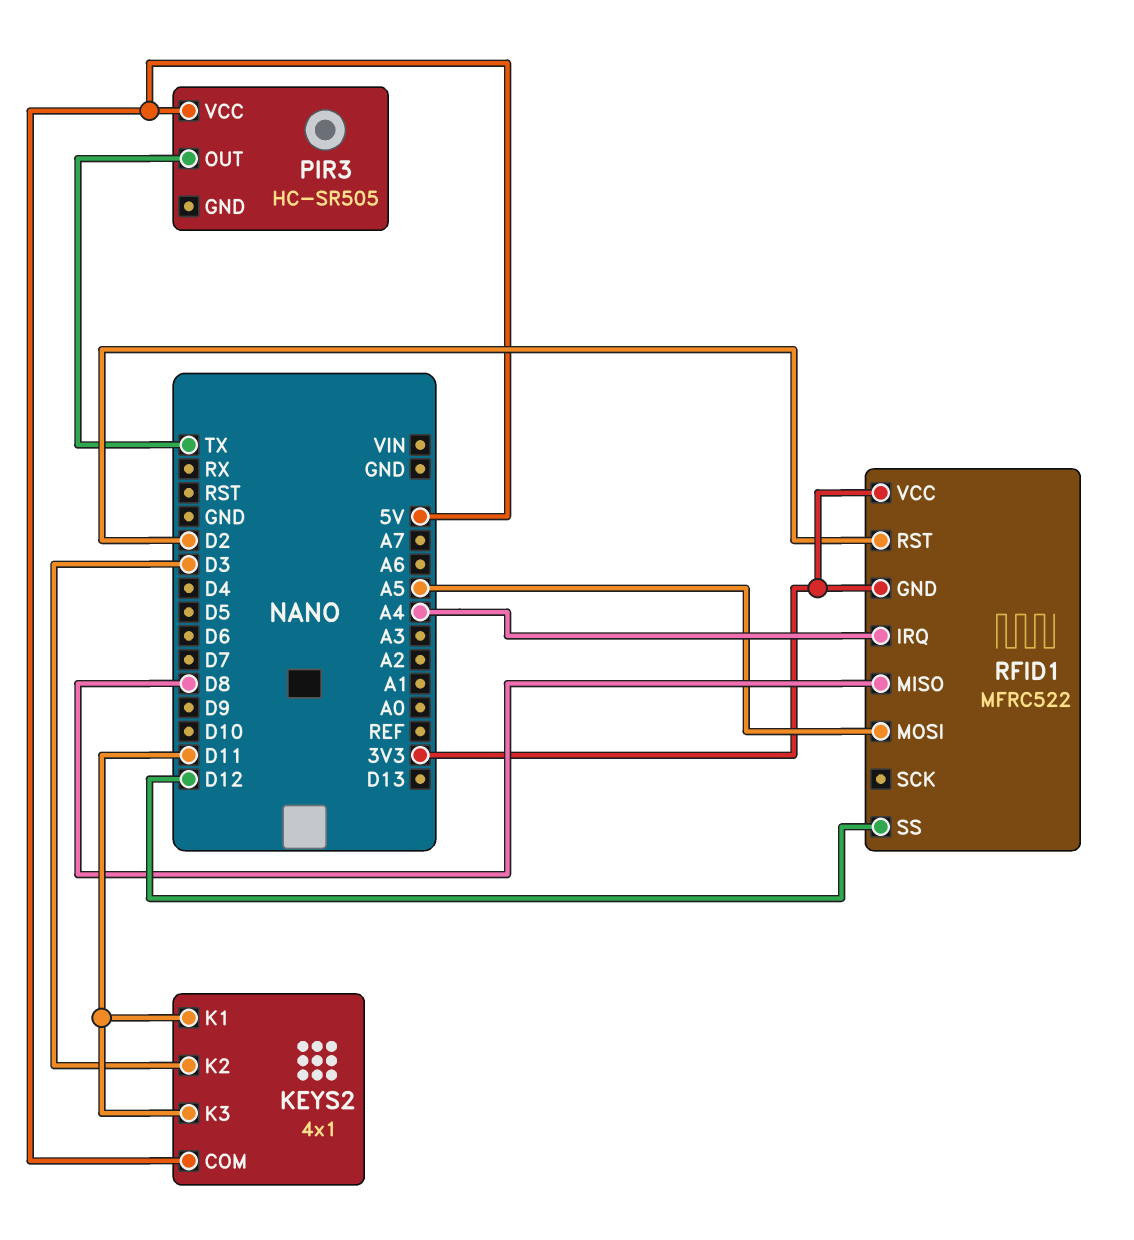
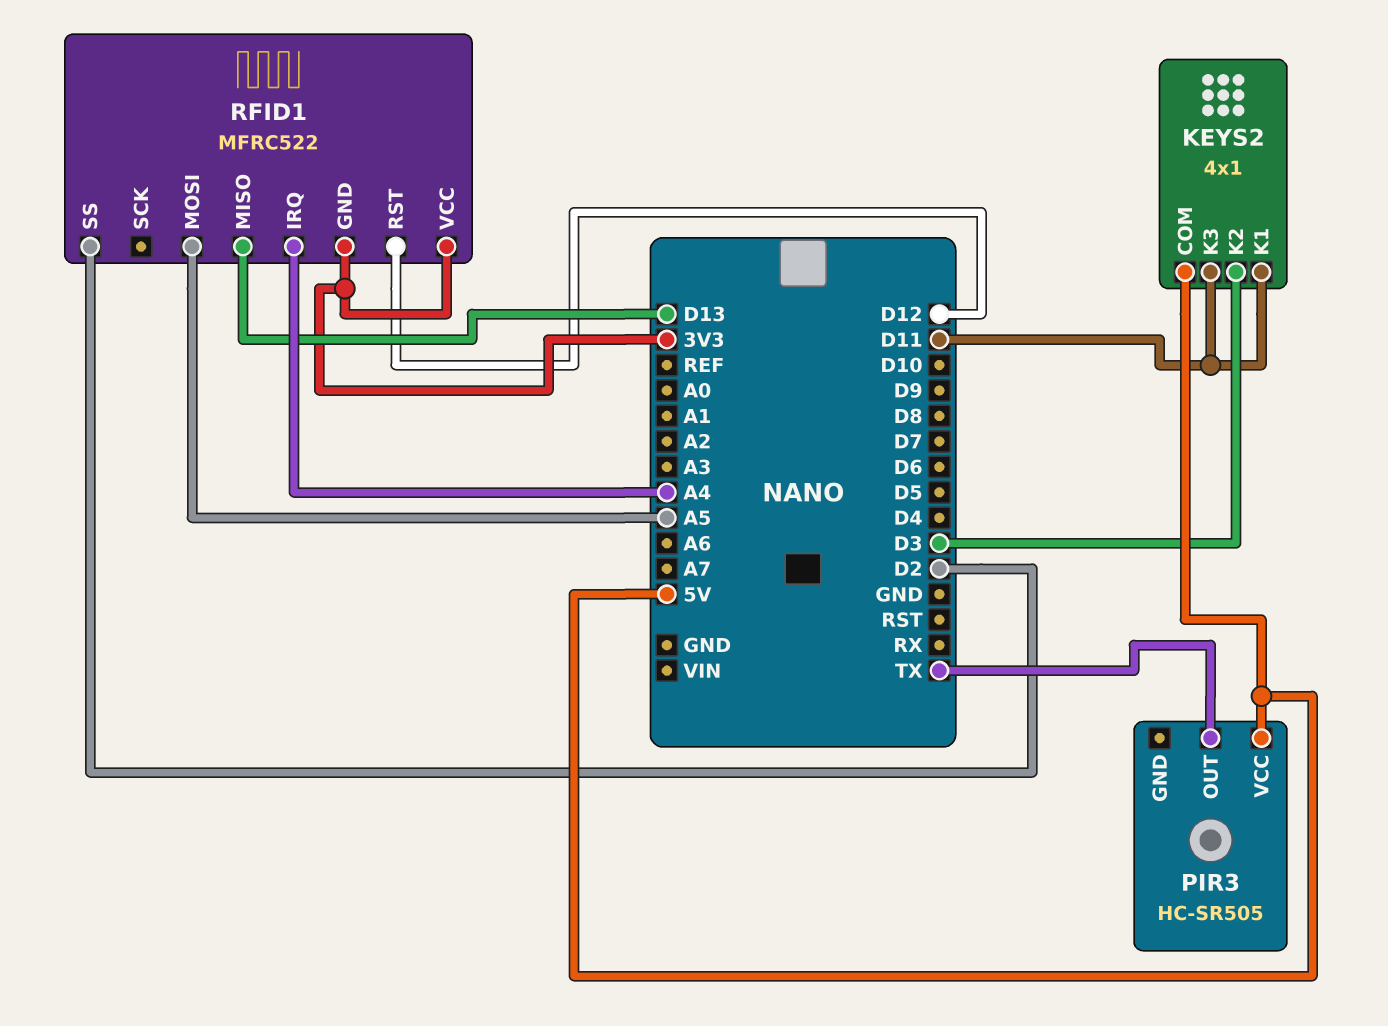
RFID1 pin MISO: D8 -> D13
RFID1 pin RST: D2 -> D12
RFID1 pin SS: D12 -> D2

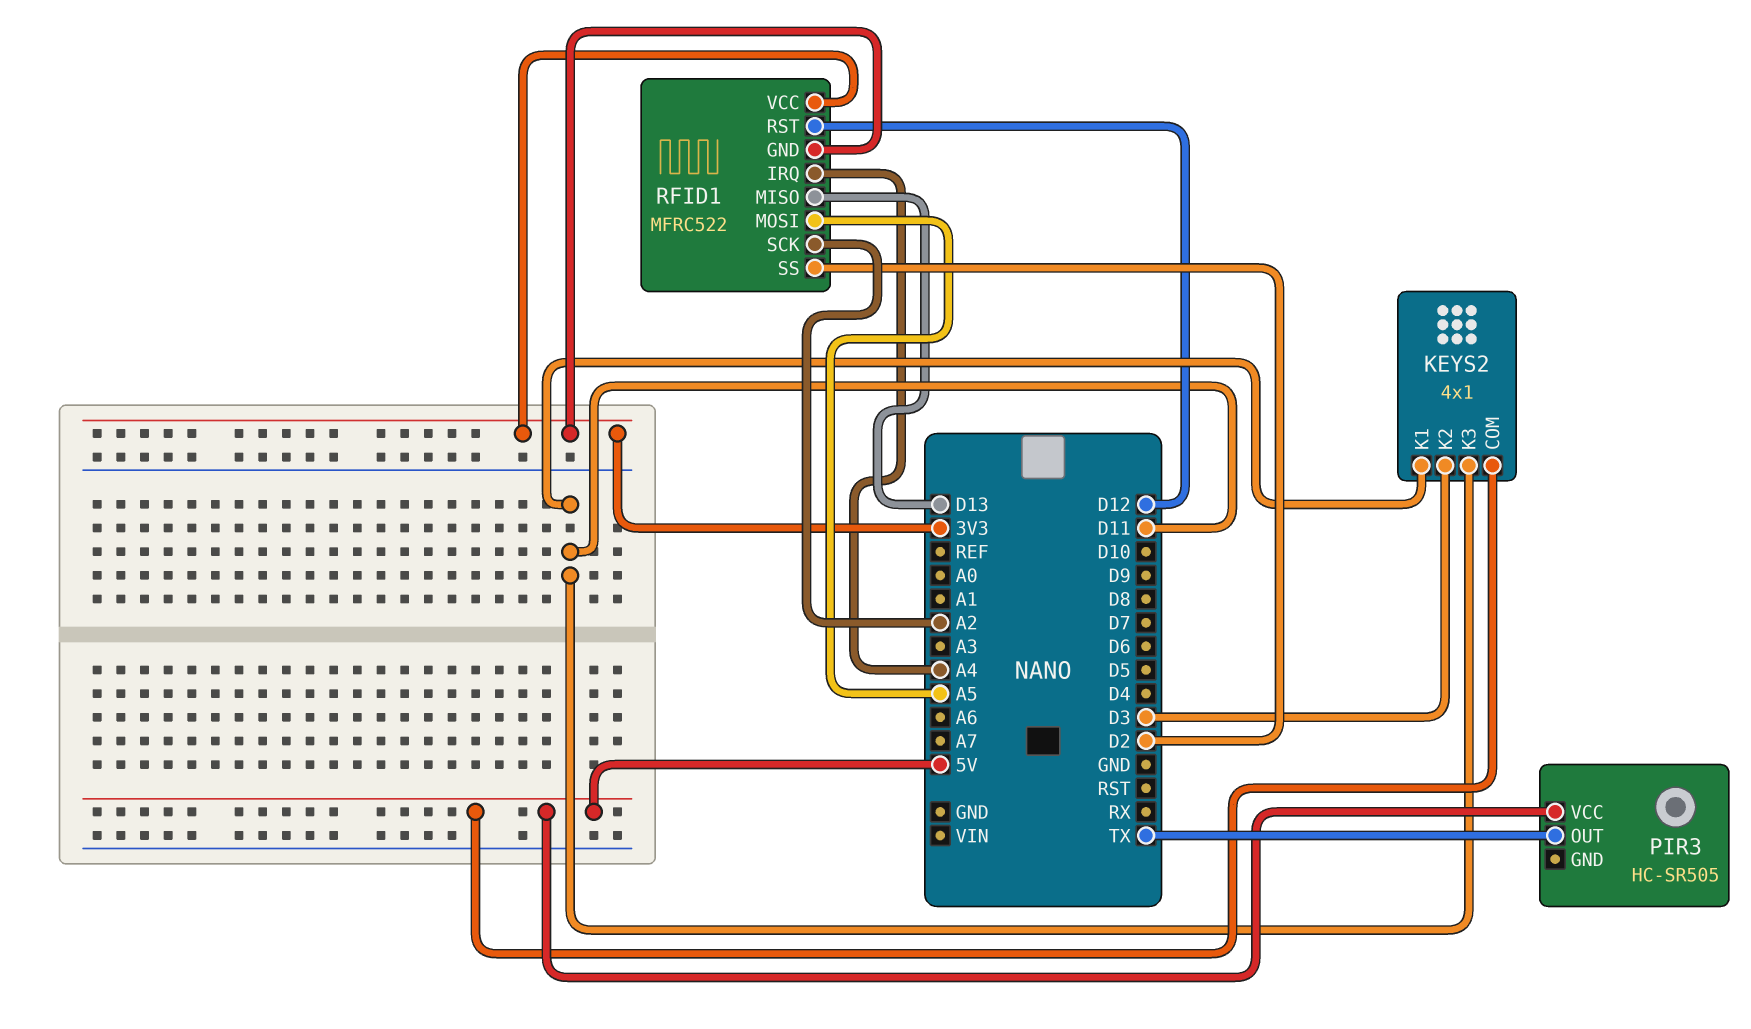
RFID1 pin SCK: none -> A2

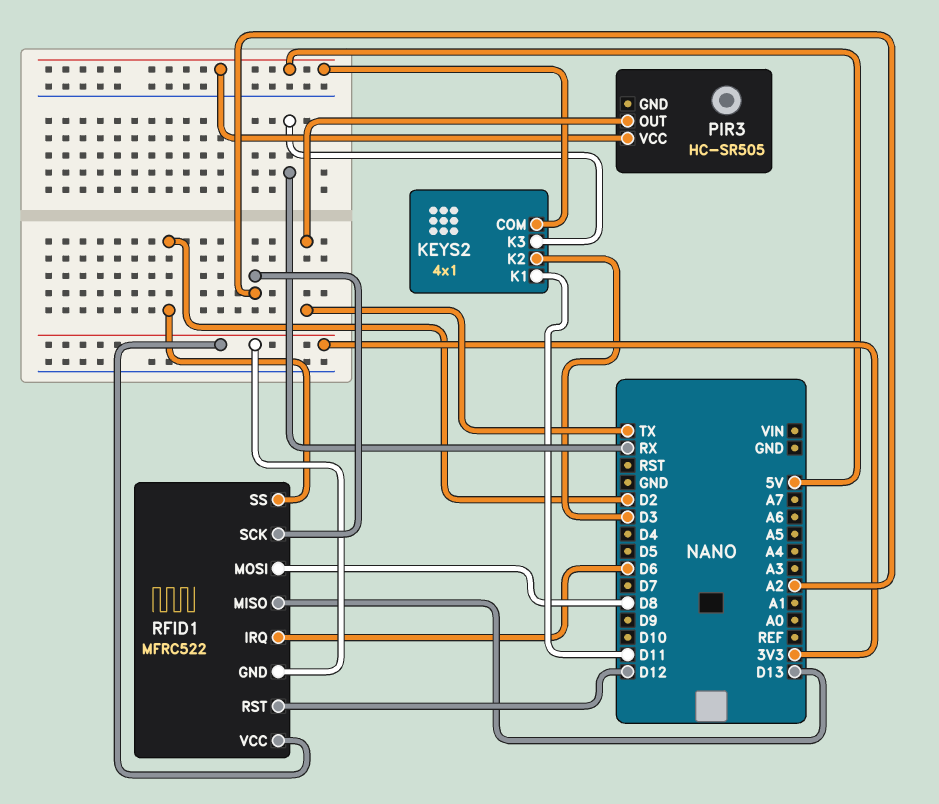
KEYS2 pin K3: D11 -> RX
RFID1 pin IRQ: A4 -> D6
RFID1 pin MOSI: A5 -> D8

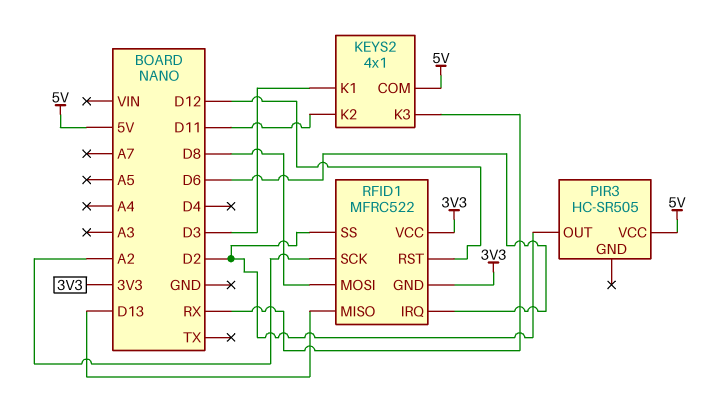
KEYS2 pin K1: D11 -> D3
KEYS2 pin K2: D3 -> D11
PIR3 pin OUT: TX -> D2

